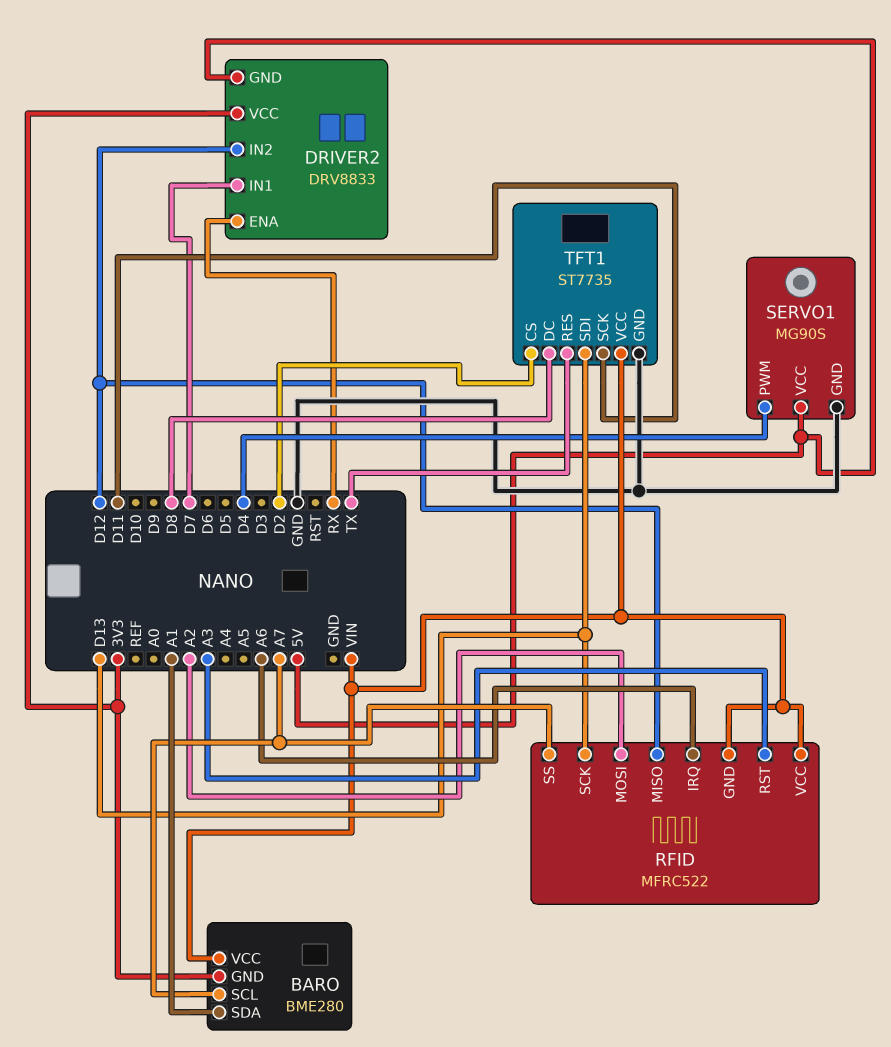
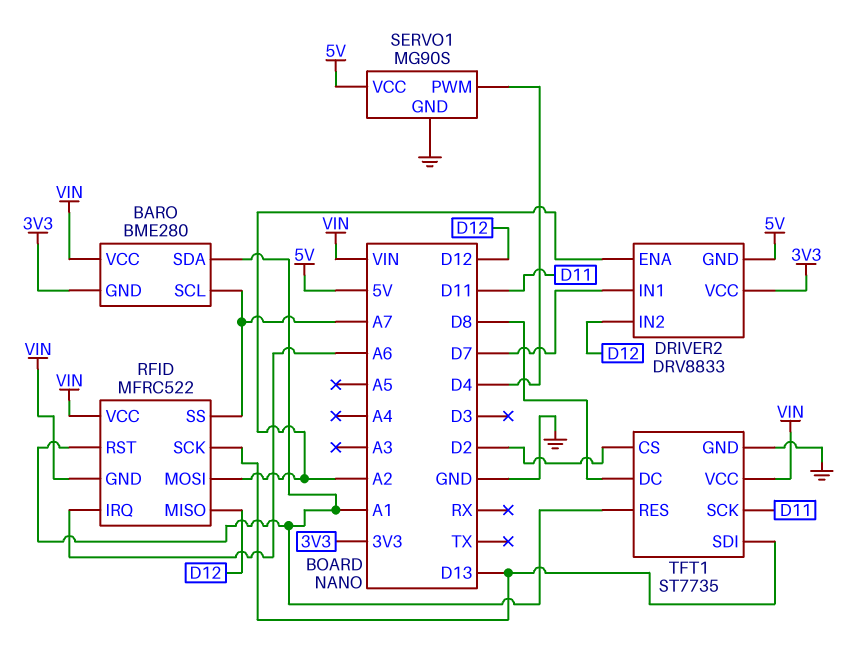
DRIVER2 pin ENA: RX -> A2
RFID pin RST: A3 -> A1
TFT1 pin RES: TX -> A1

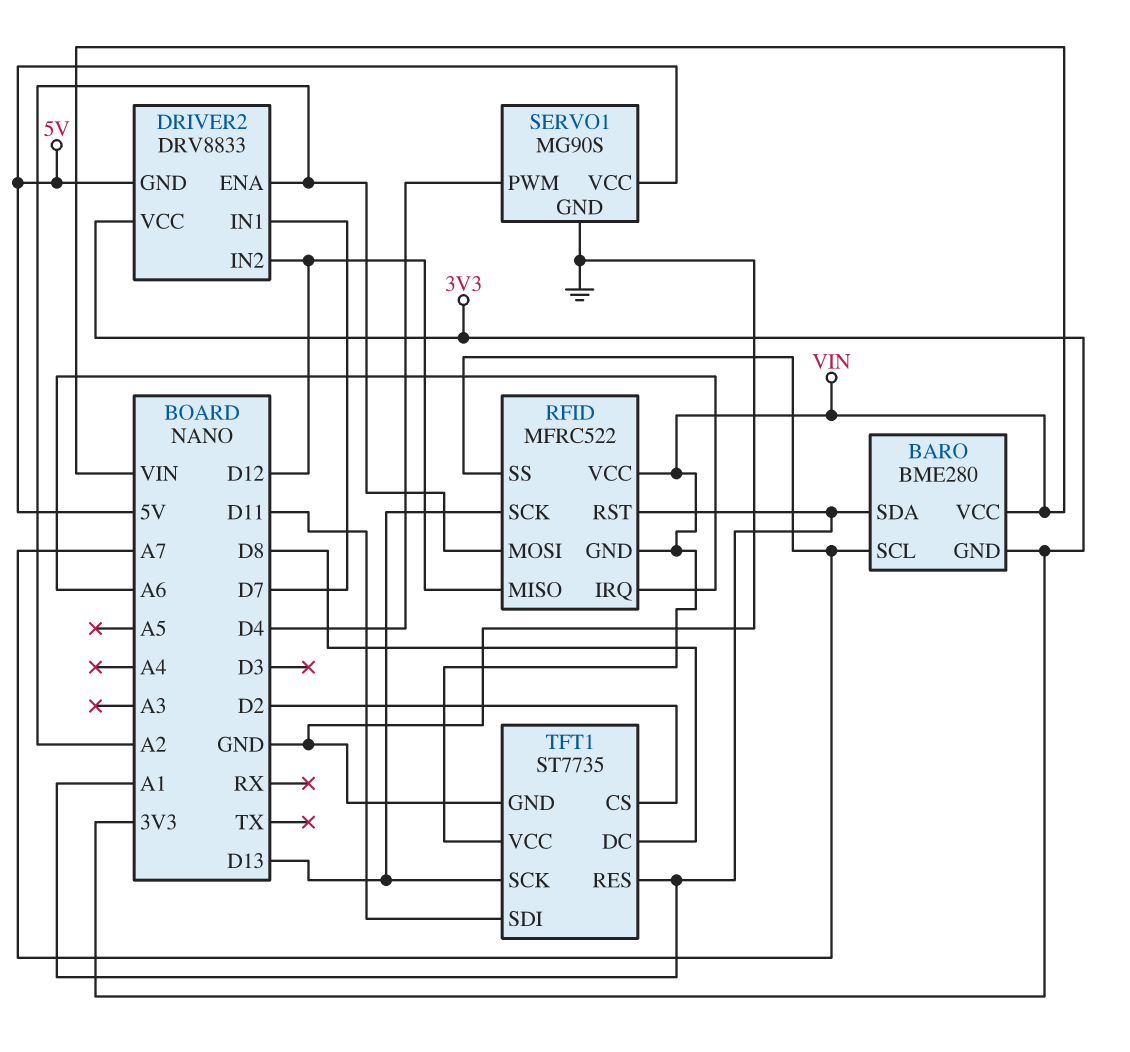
TFT1 pin SCK: D11 -> D13
TFT1 pin SDI: D13 -> D11

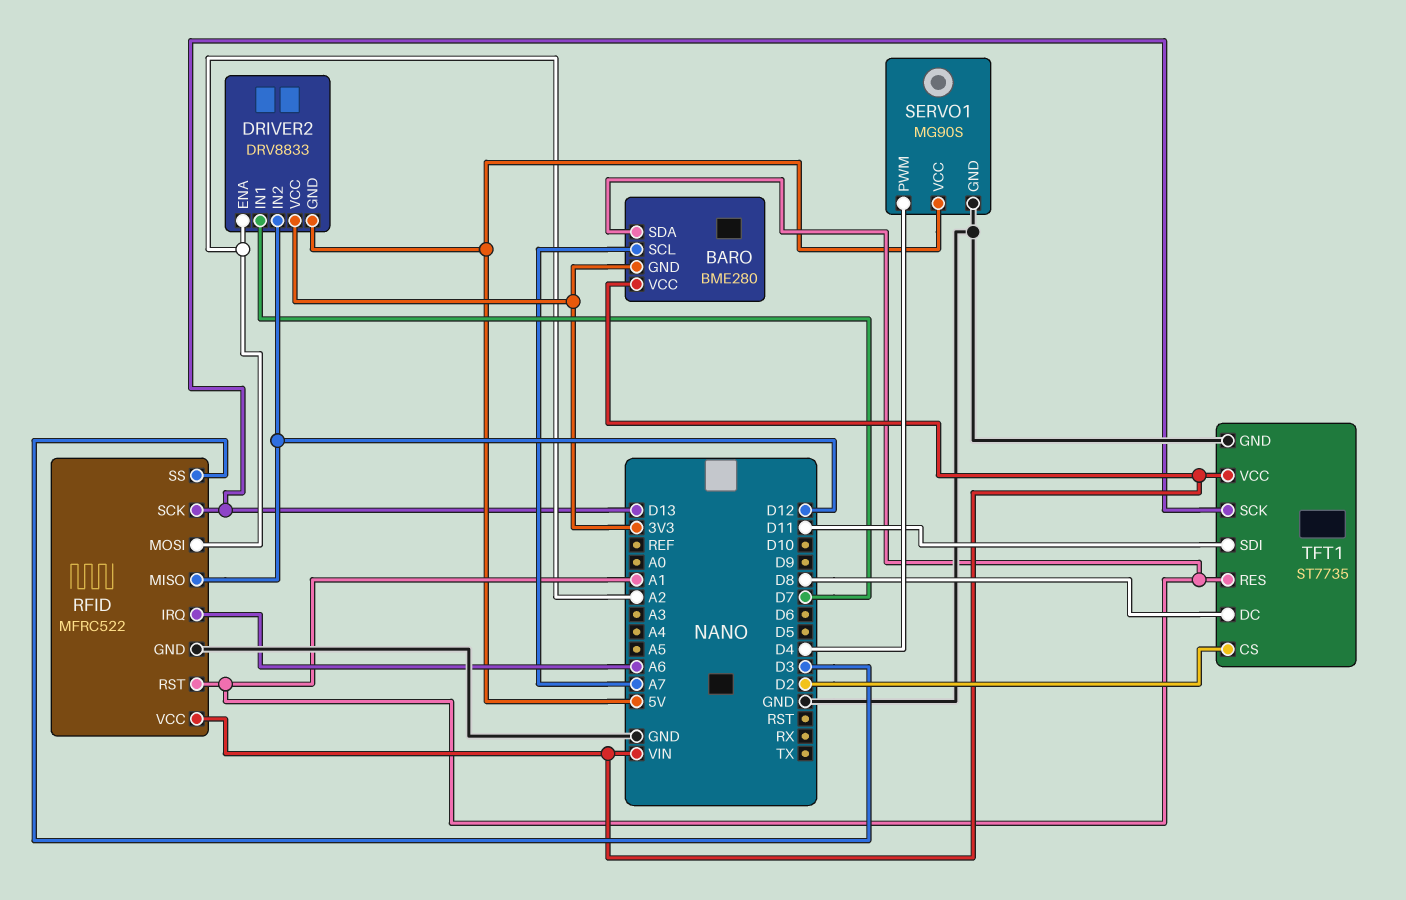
RFID pin GND: VIN -> GND
RFID pin SS: A7 -> D3

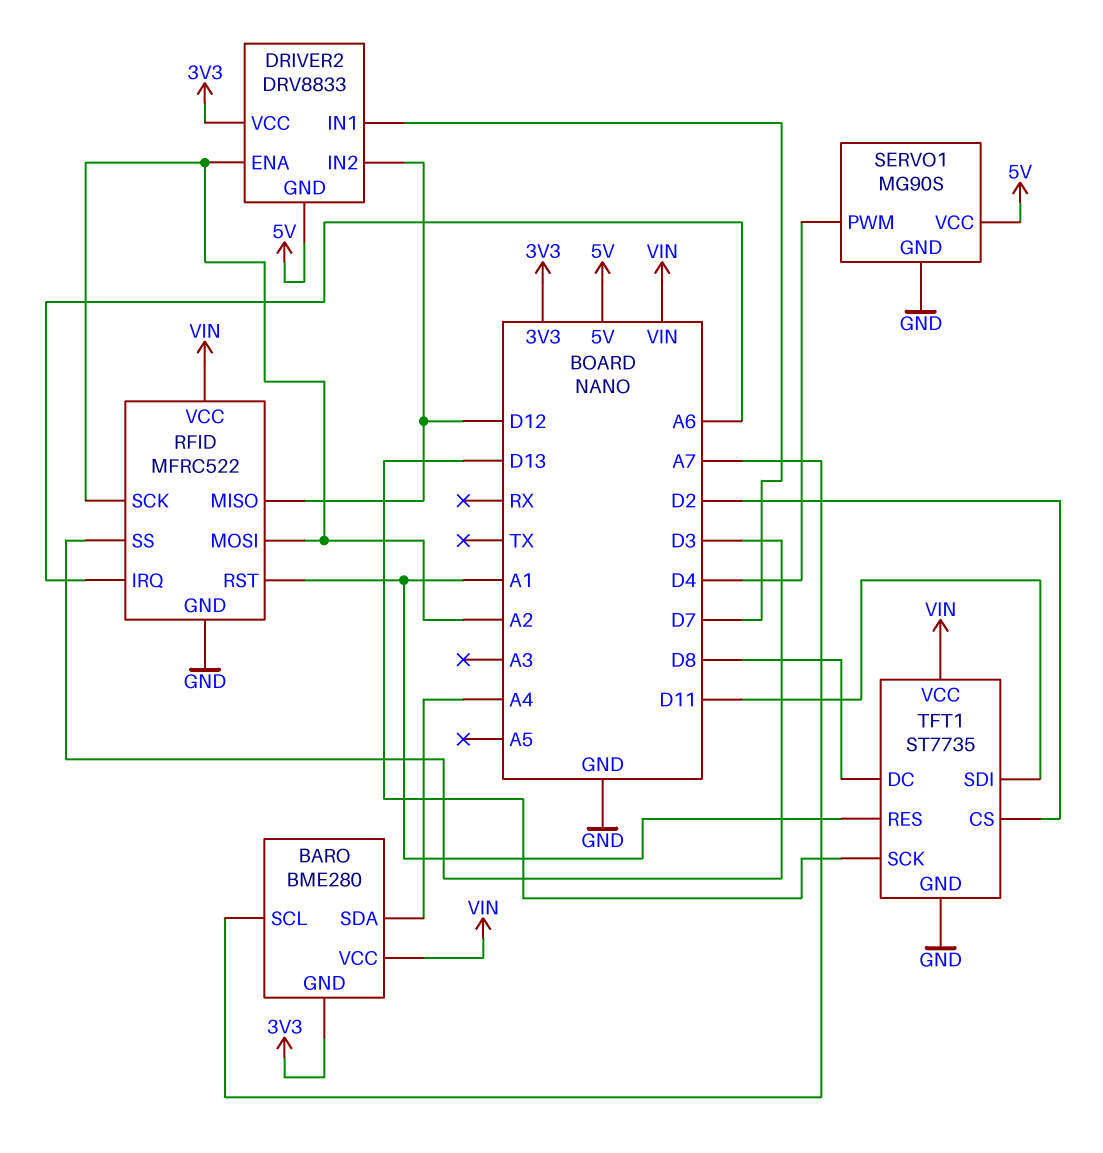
BARO pin SDA: A1 -> A4
RFID pin SCK: D13 -> A2

